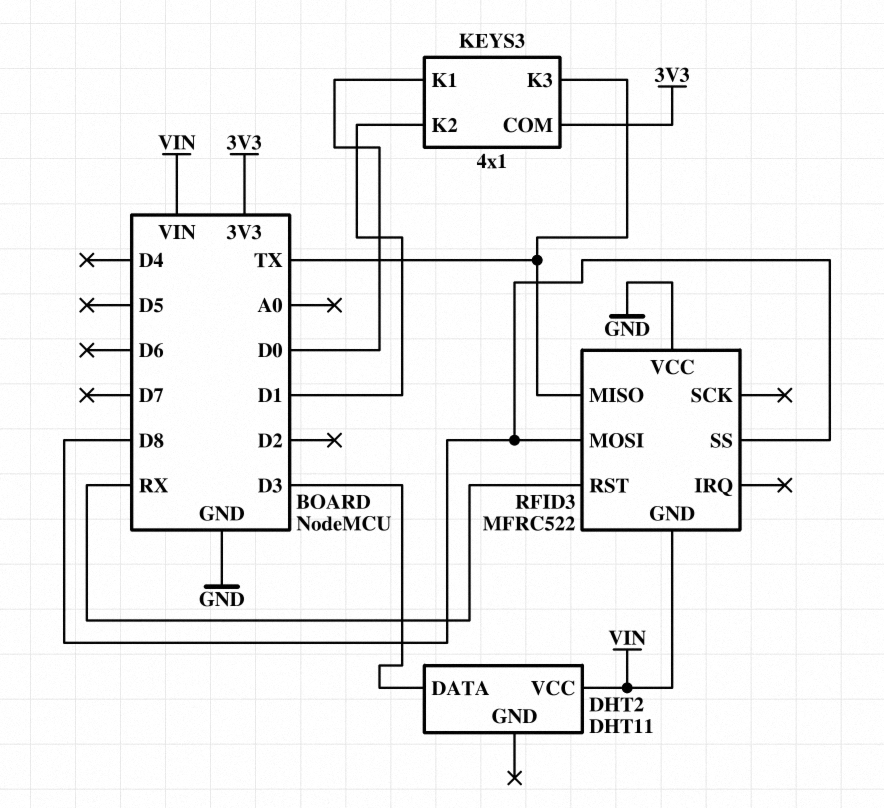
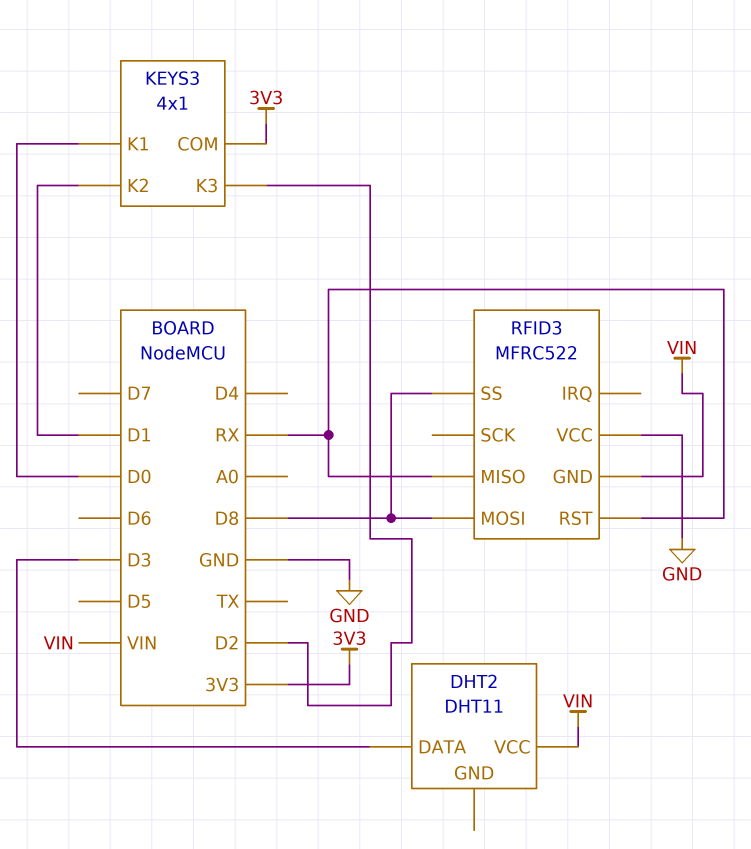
KEYS3 pin K3: TX -> D2
RFID3 pin MISO: TX -> RX

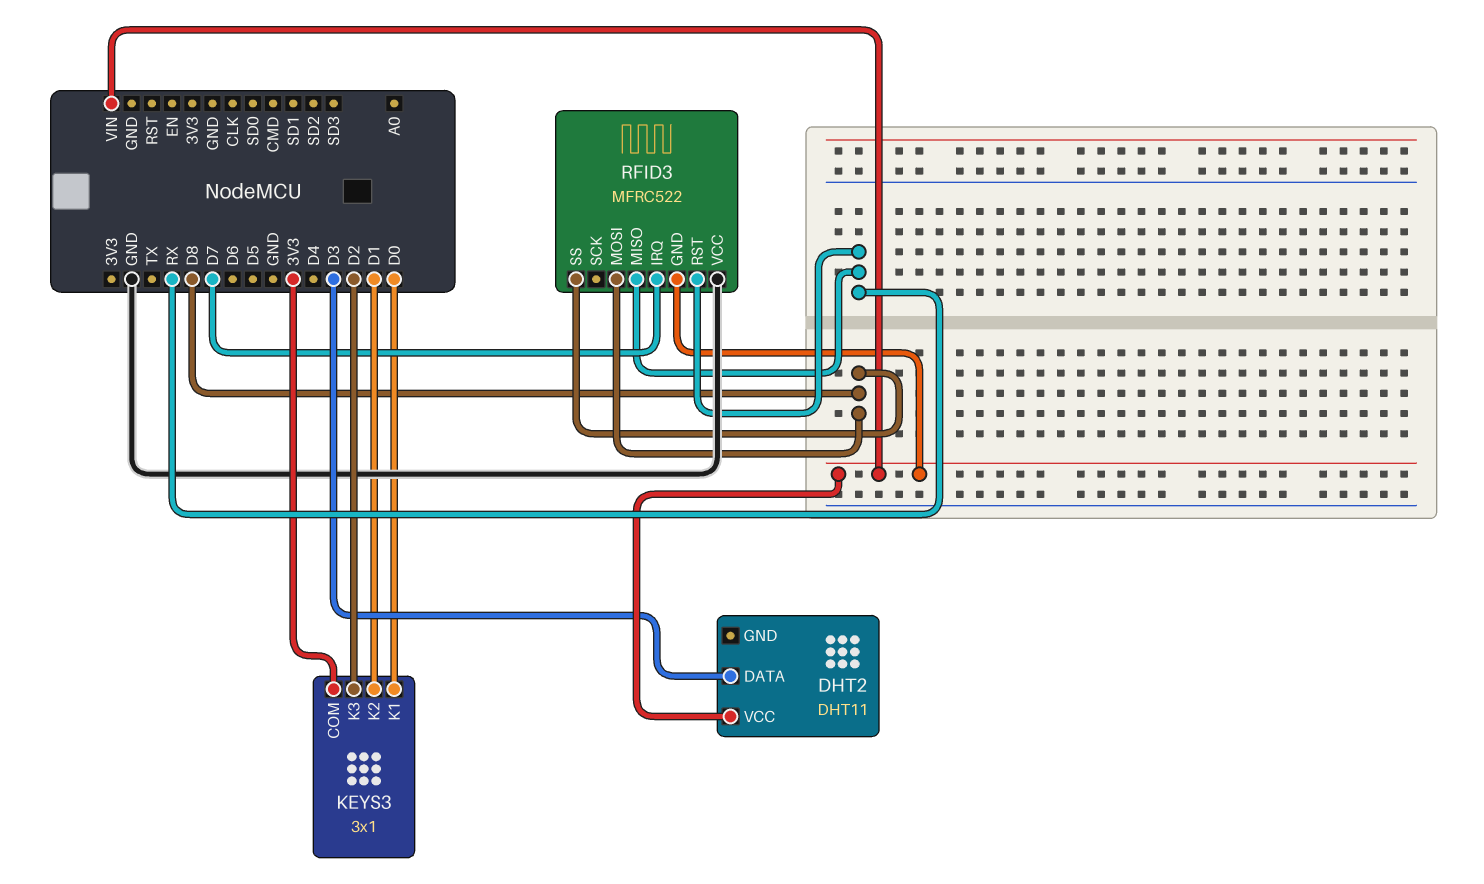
KEYS3: 4x1 -> 3x1
RFID3 pin IRQ: none -> D7

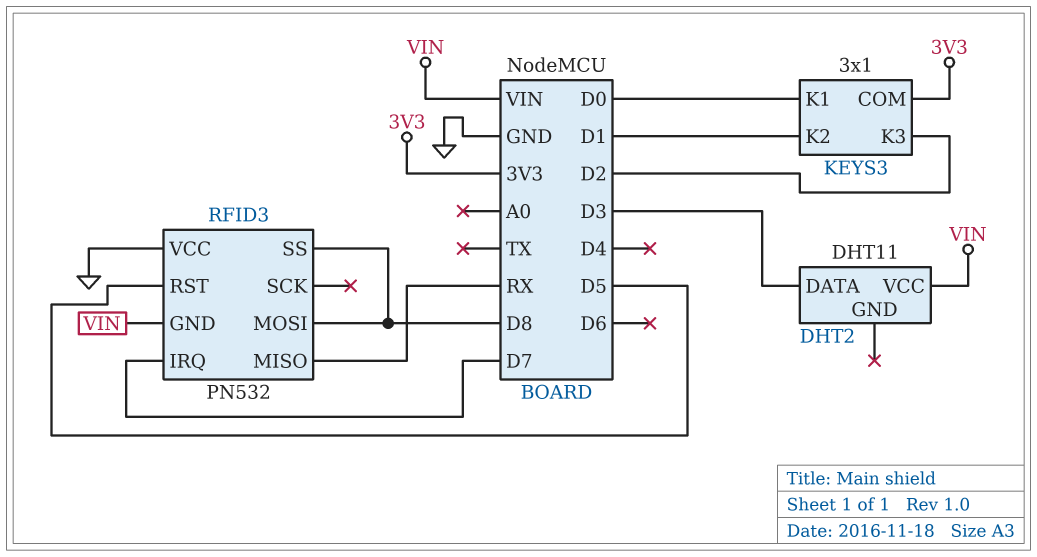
RFID3: MFRC522 -> PN532
RFID3 pin RST: RX -> D5

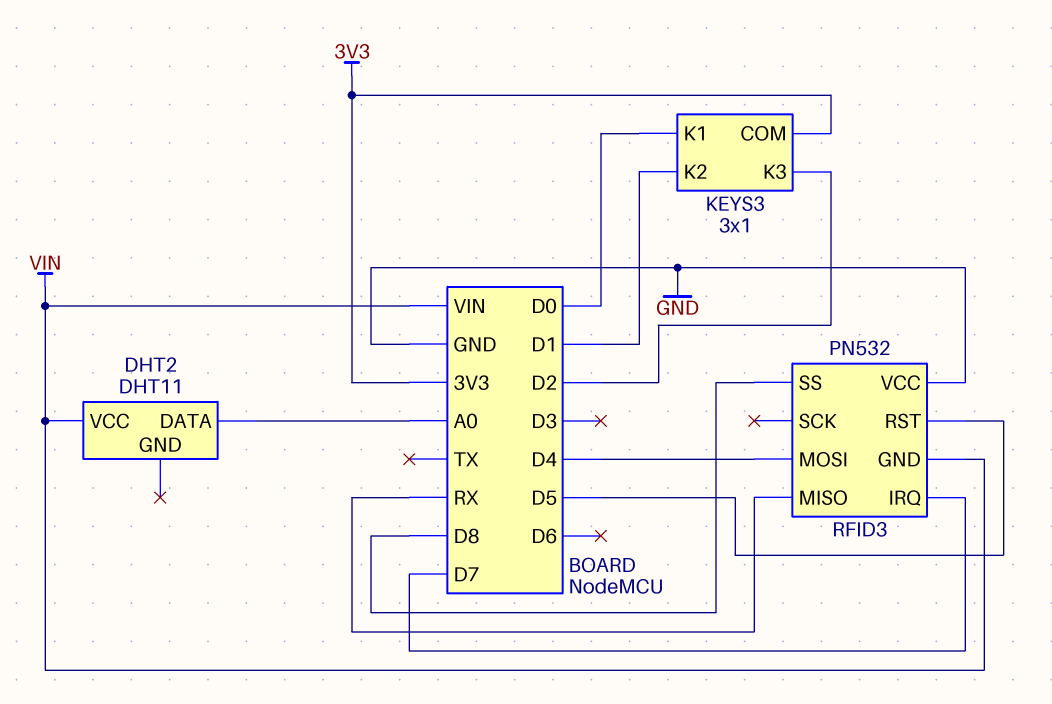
DHT2 pin DATA: D3 -> A0
RFID3 pin MOSI: D8 -> D4

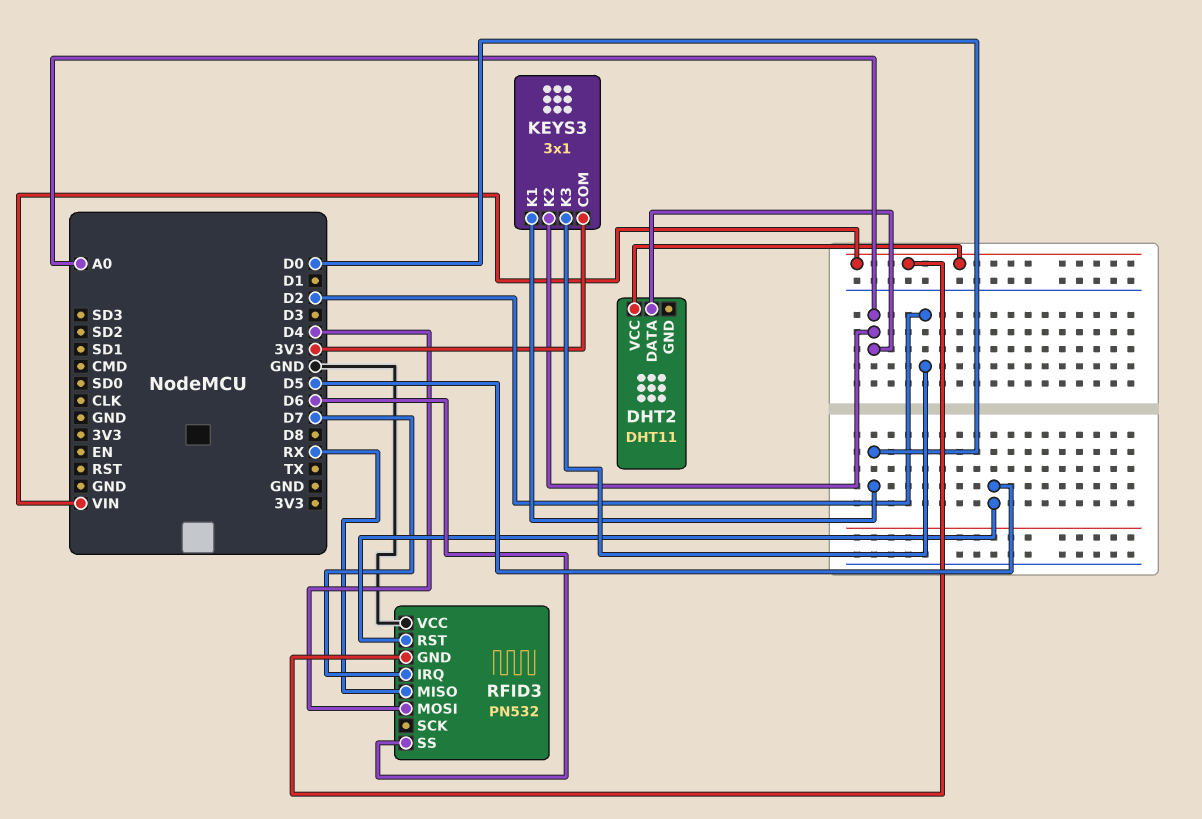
KEYS3 pin K2: D1 -> A0
RFID3 pin SS: D8 -> D6

